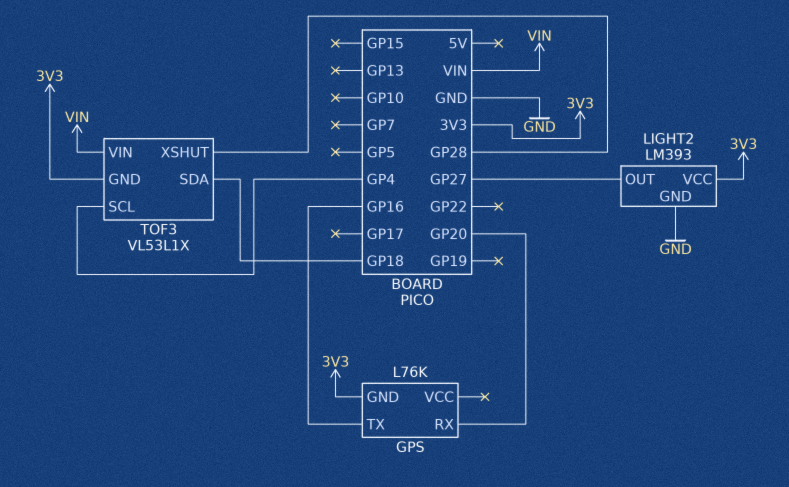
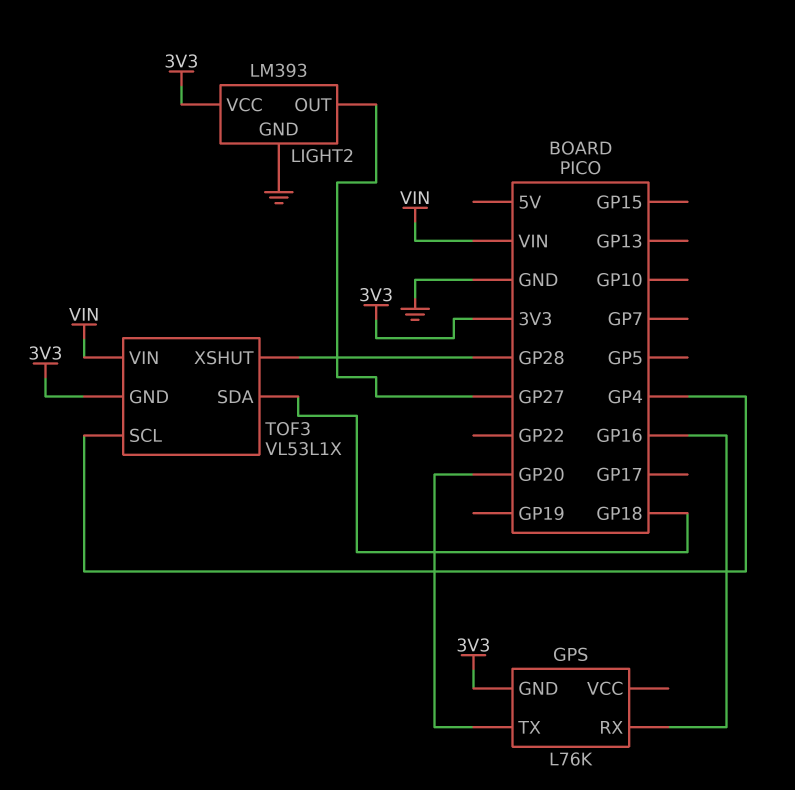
GPS pin RX: GP20 -> GP16
GPS pin TX: GP16 -> GP20

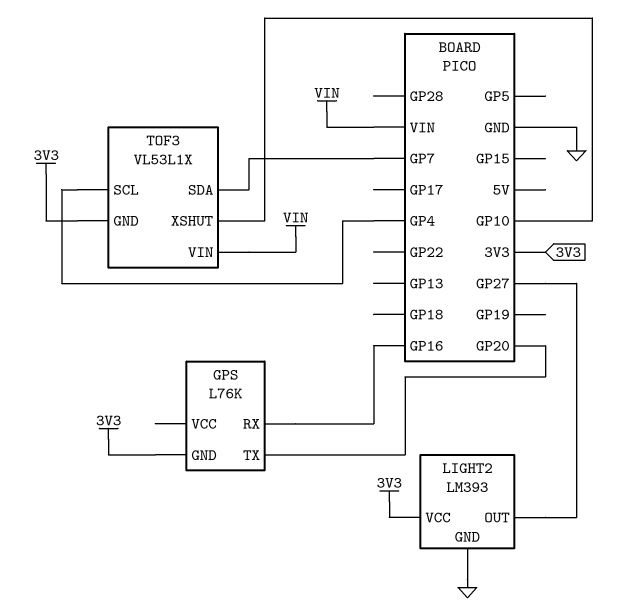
TOF3 pin SDA: GP18 -> GP7
TOF3 pin XSHUT: GP28 -> GP10

